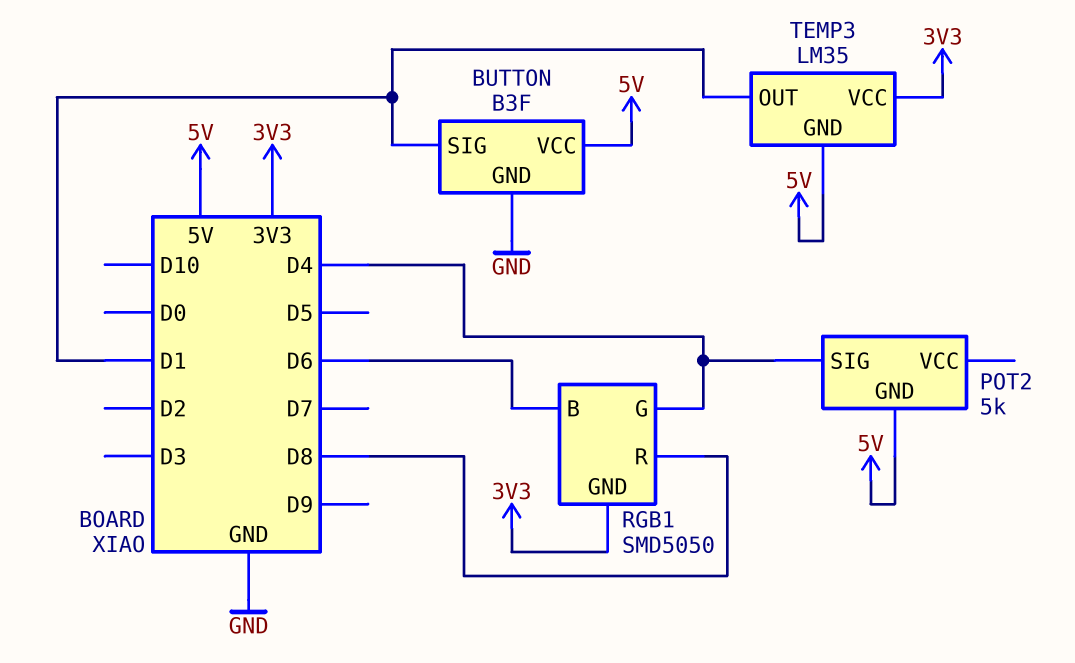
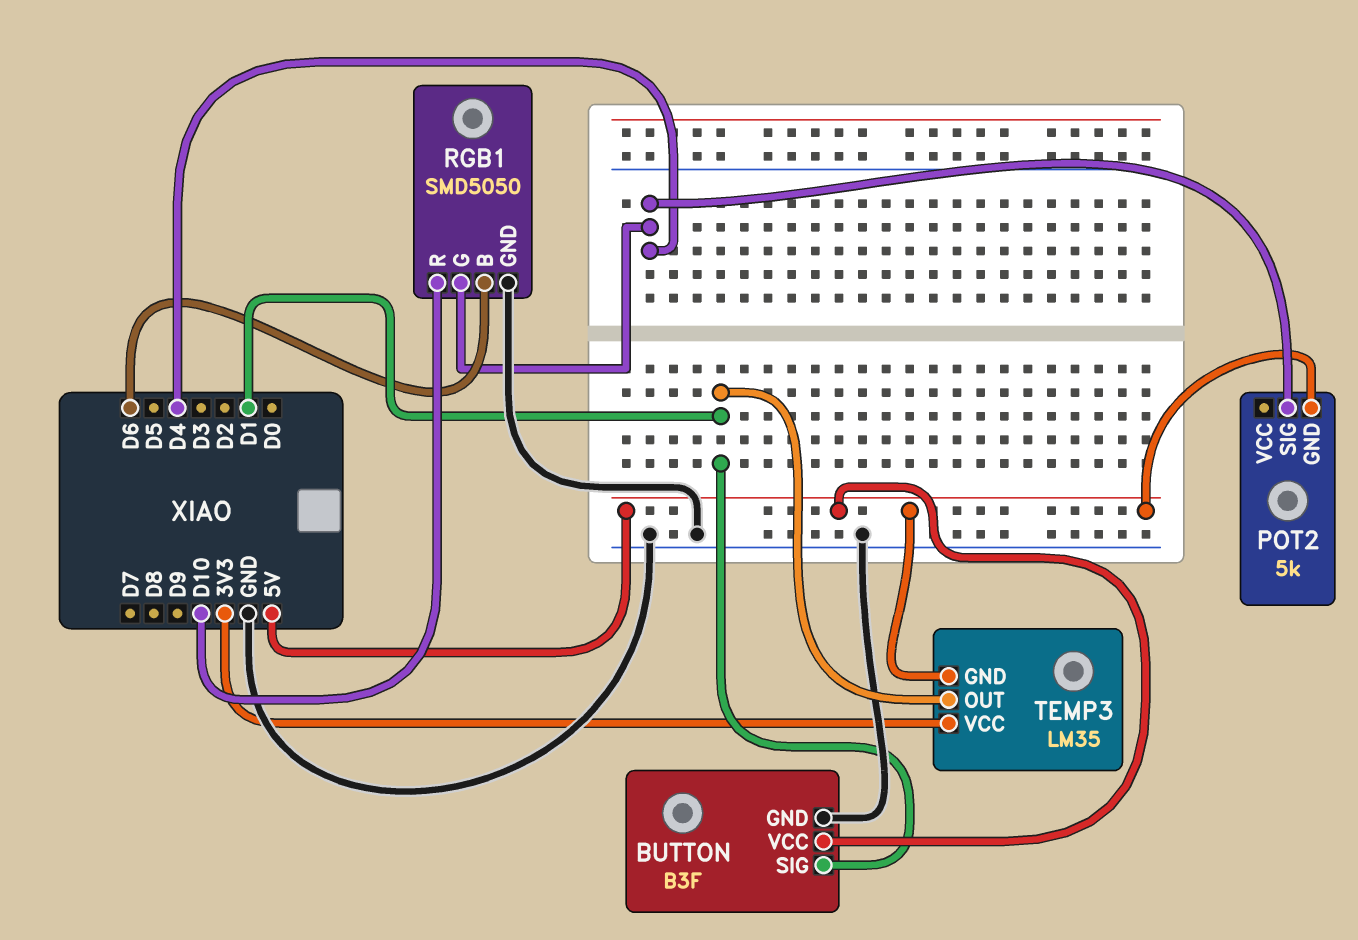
RGB1 pin GND: 3V3 -> GND
RGB1 pin R: D8 -> D10

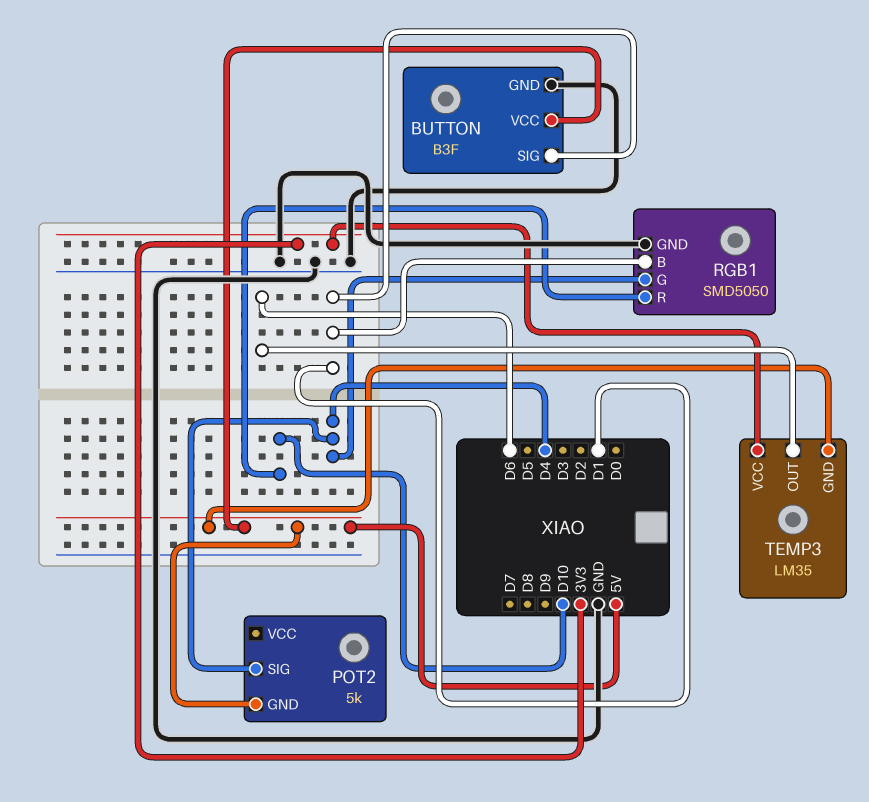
RGB1 pin B: D6 -> D1
TEMP3 pin OUT: D1 -> D6

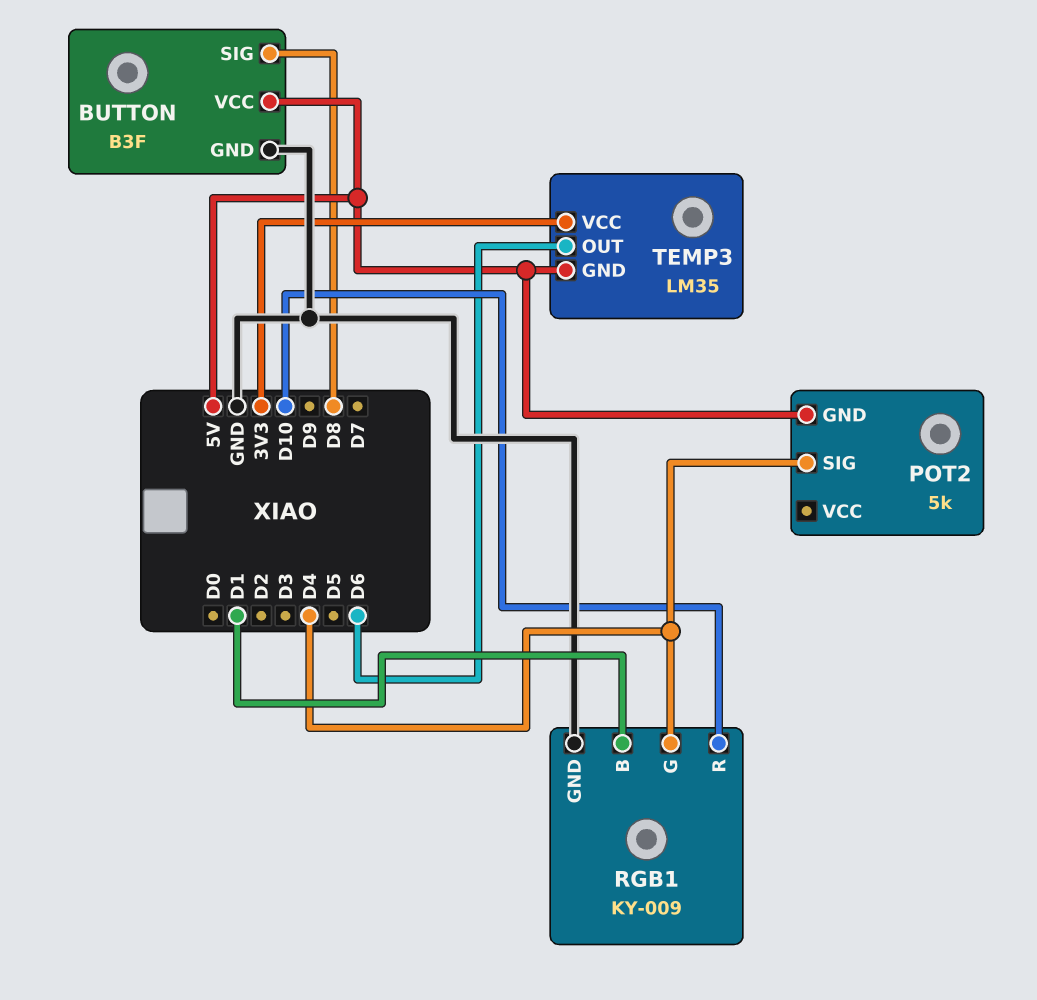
BUTTON pin SIG: D1 -> D8
RGB1: SMD5050 -> KY-009

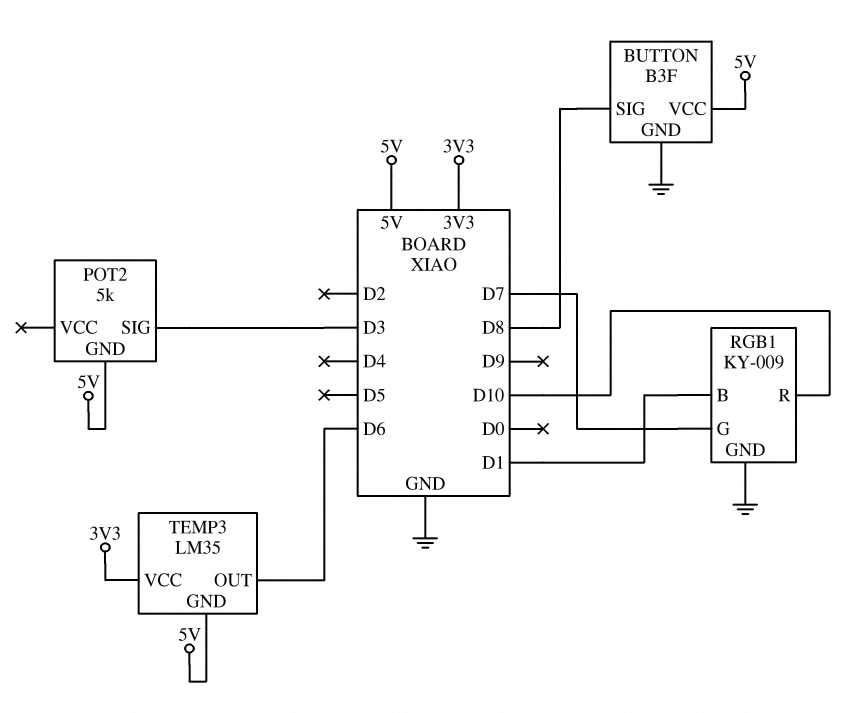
POT2 pin SIG: D4 -> D3
RGB1 pin G: D4 -> D7

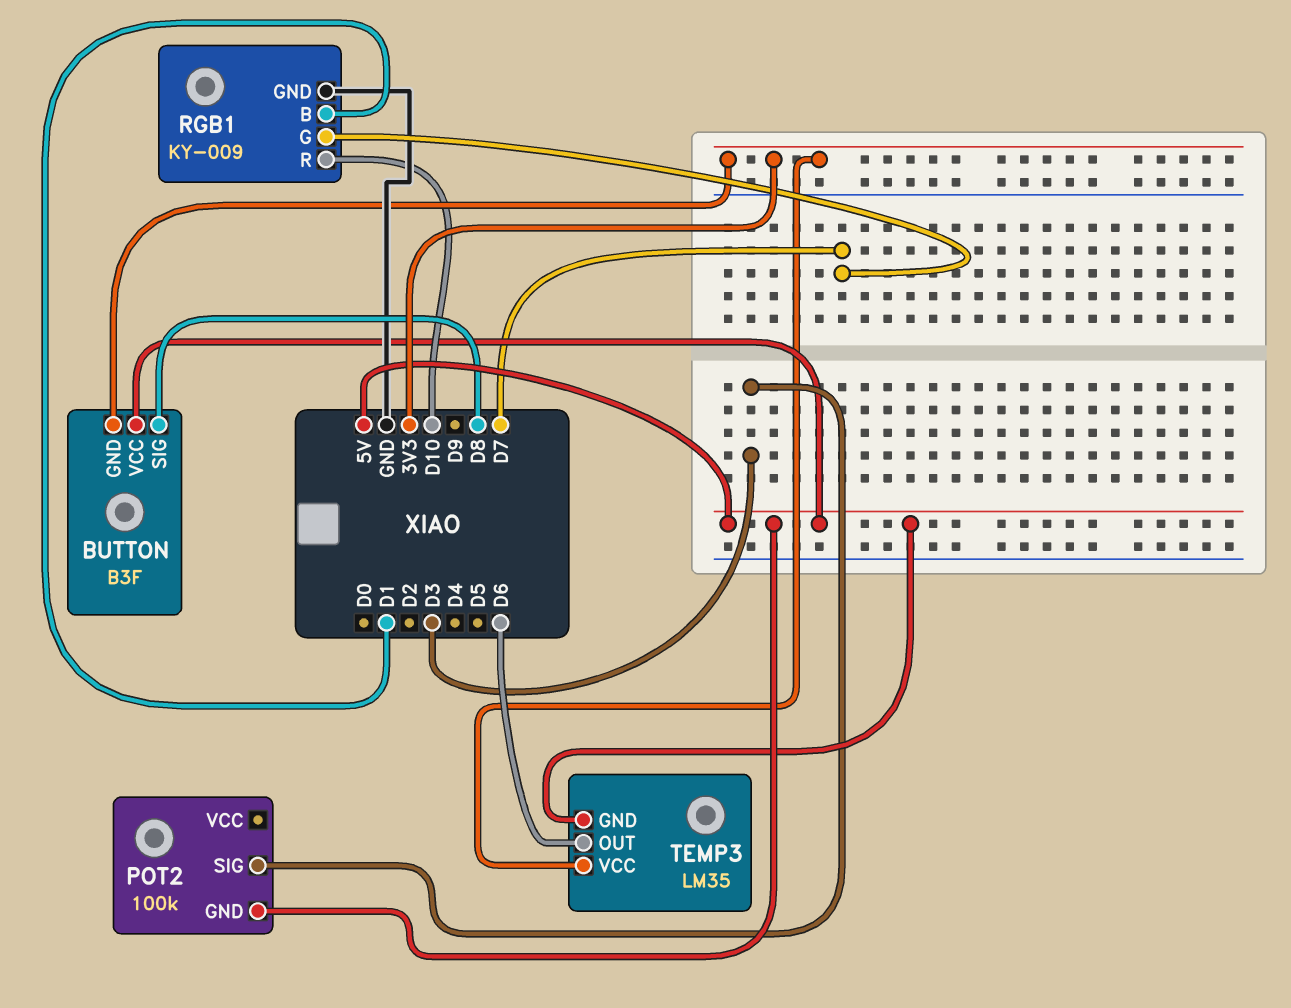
BUTTON pin GND: GND -> 3V3
POT2: 5k -> 100k

